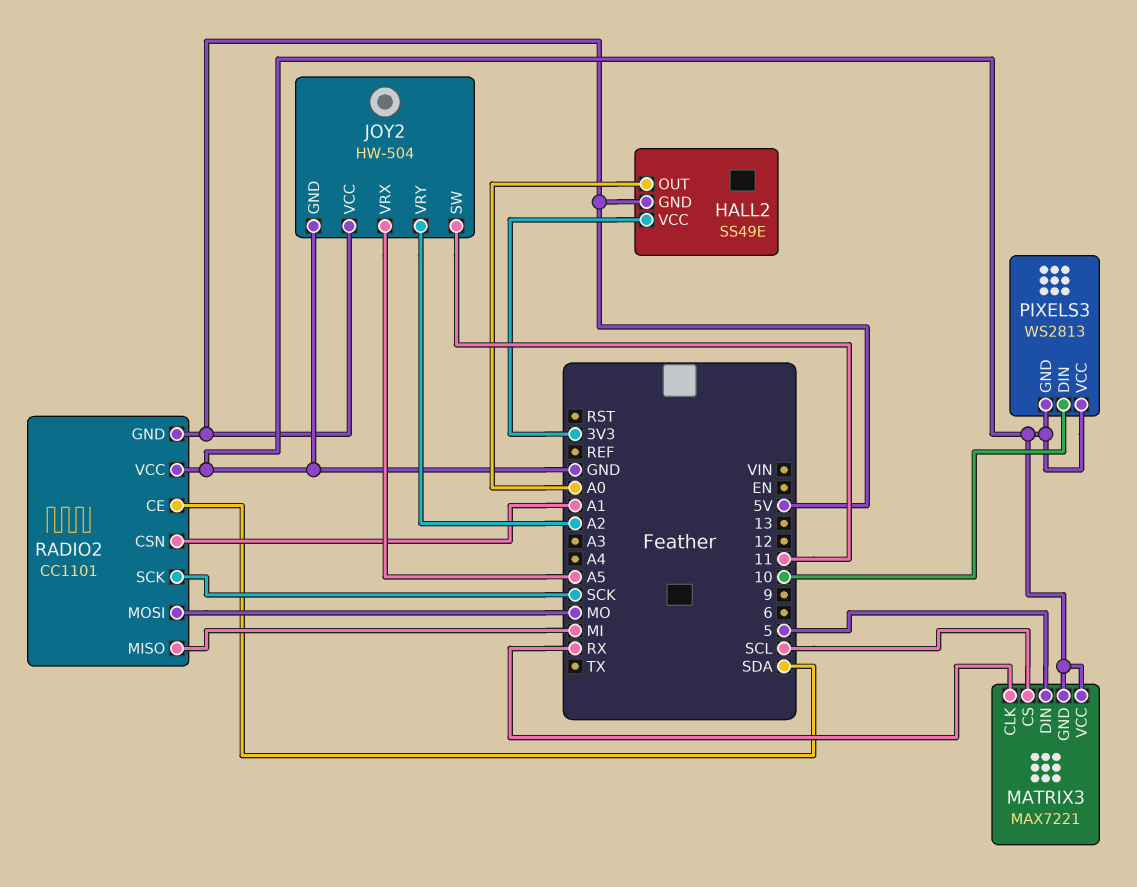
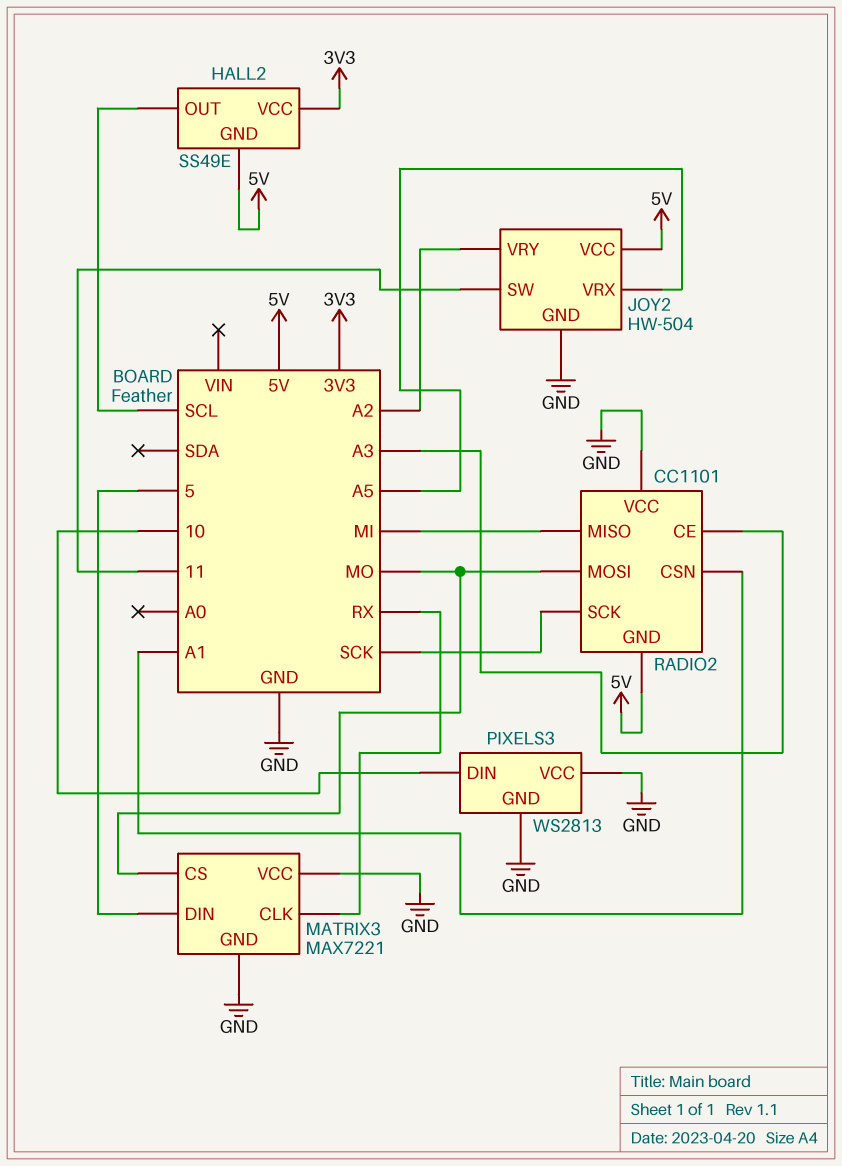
HALL2 pin OUT: A0 -> SCL
MATRIX3 pin CS: SCL -> MO
RADIO2 pin CE: SDA -> A3

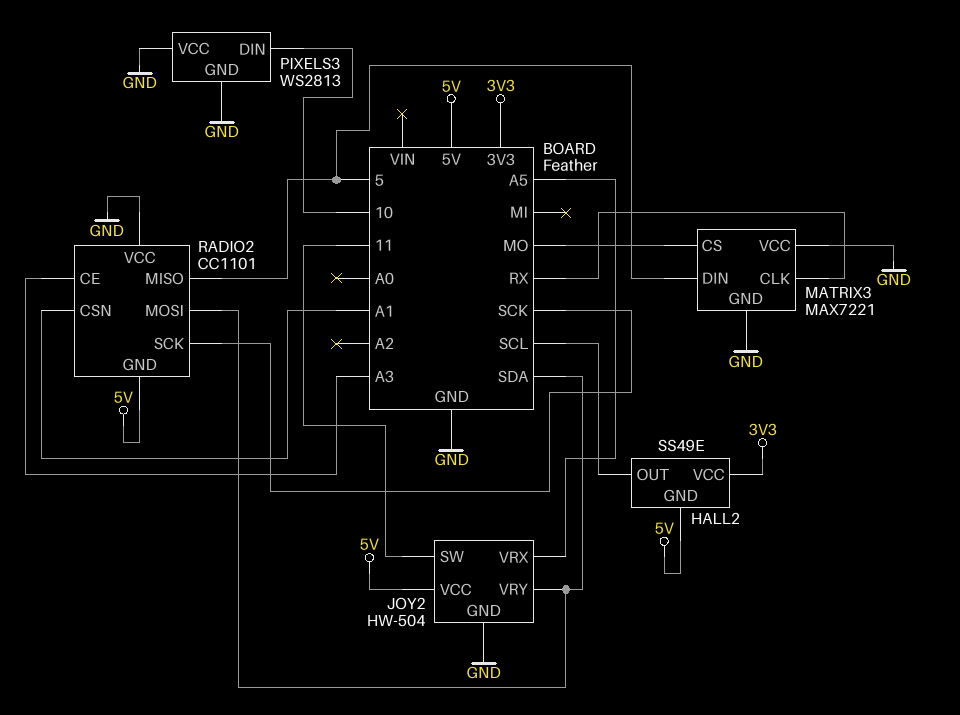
JOY2 pin VRY: A2 -> SDA
RADIO2 pin MISO: MI -> 5
RADIO2 pin MOSI: MO -> SDA

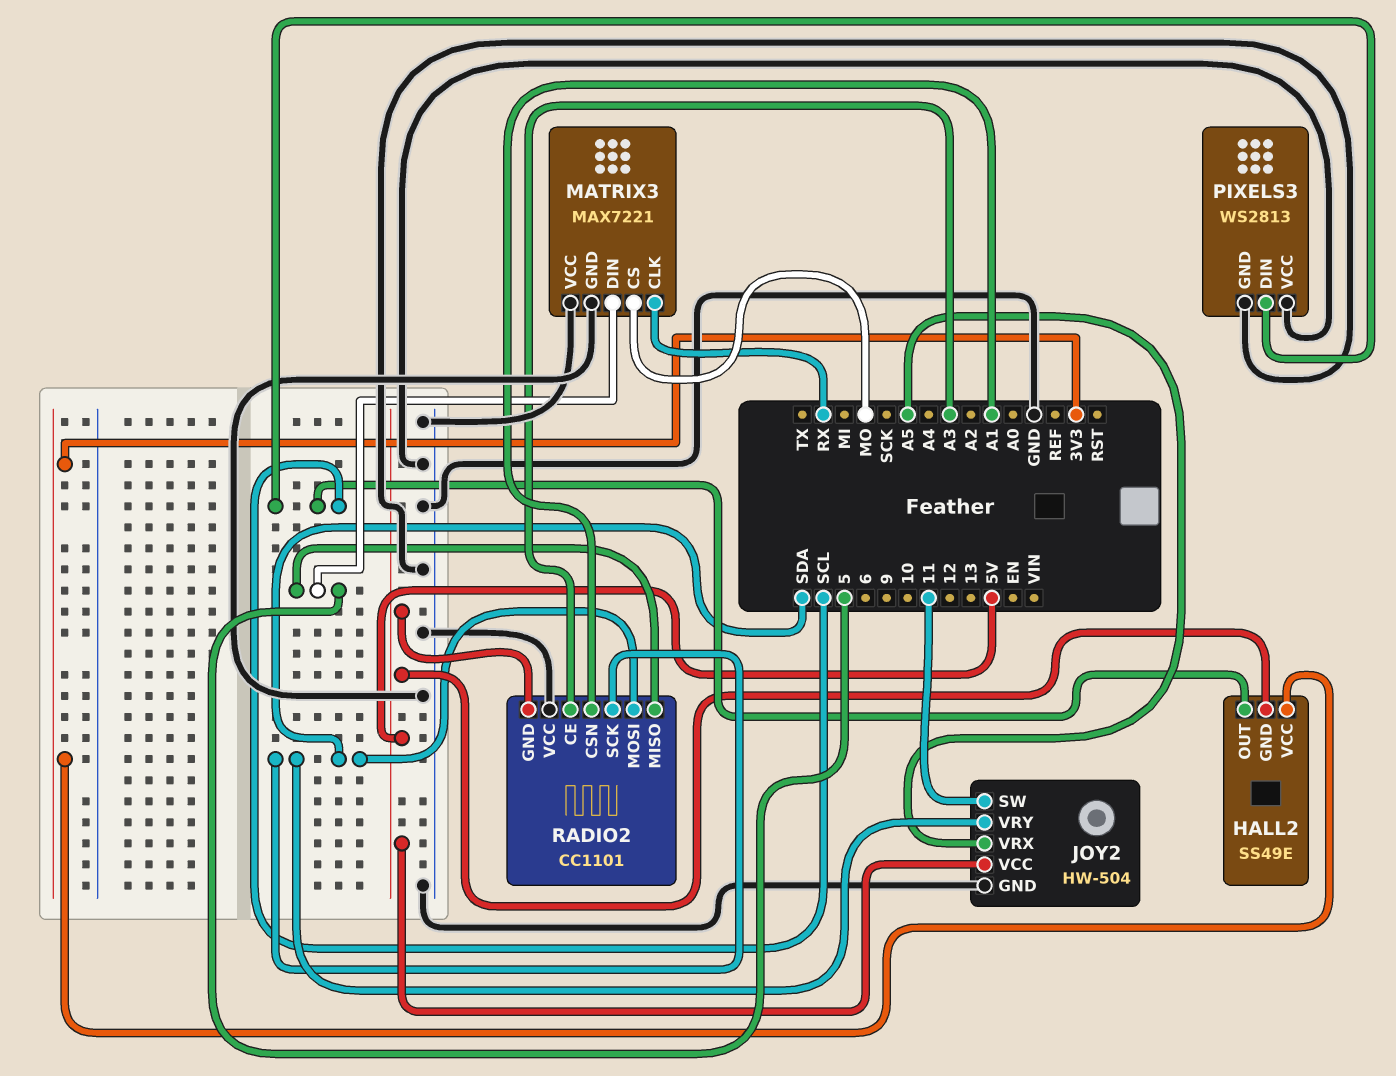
PIXELS3 pin DIN: 10 -> SCL
RADIO2 pin SCK: SCK -> SDA

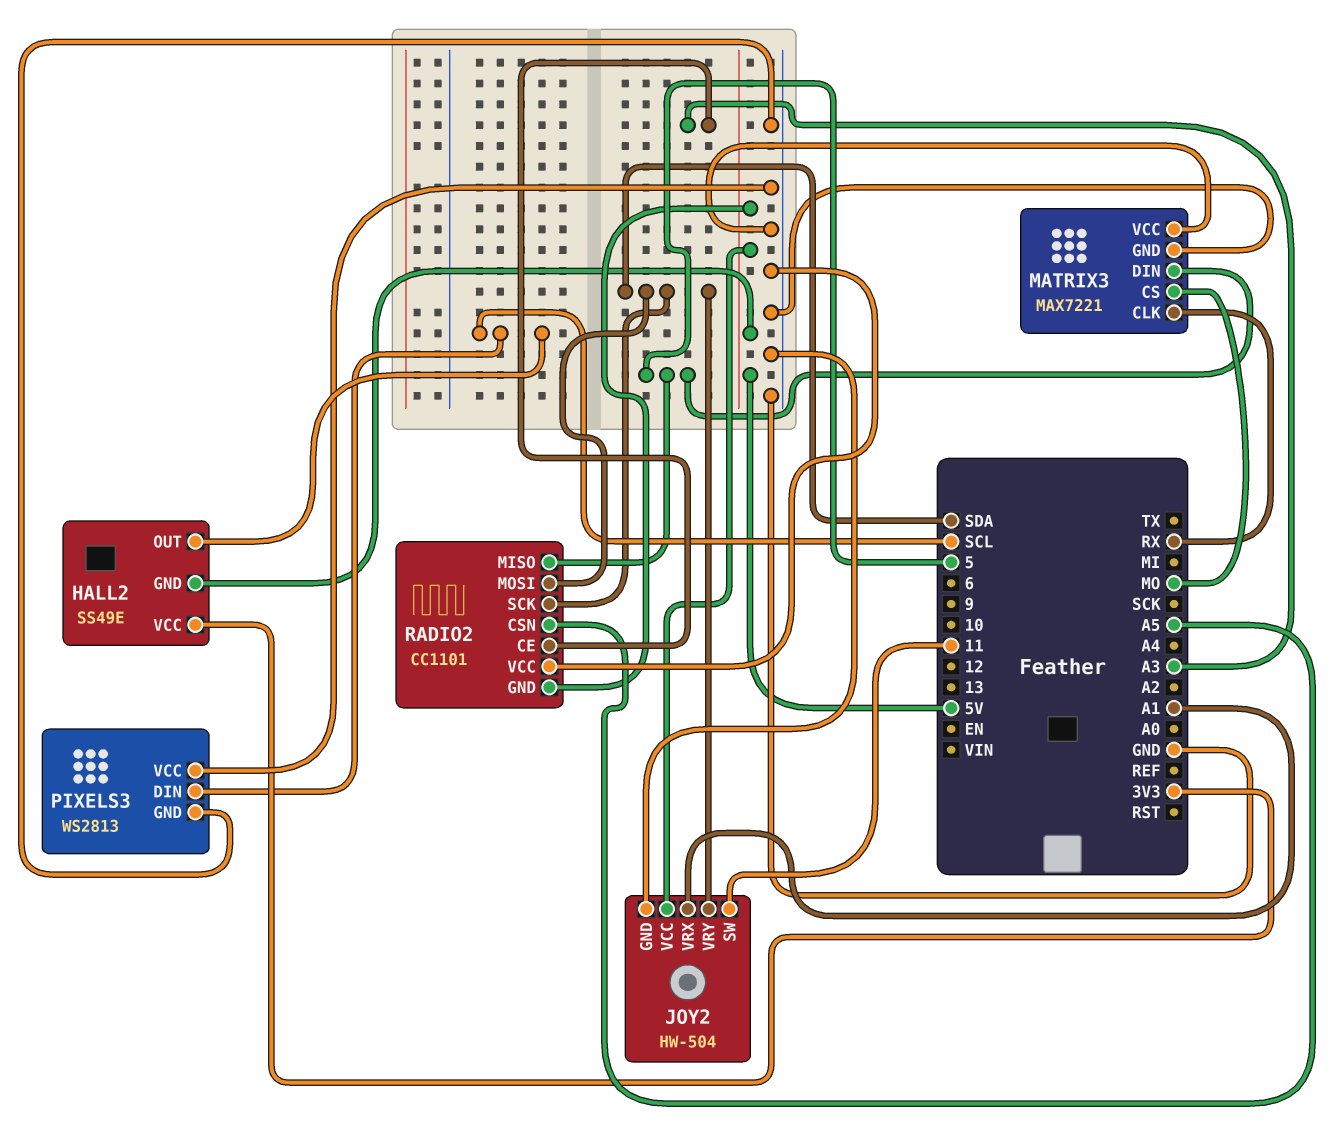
JOY2 pin VRX: A5 -> A1
RADIO2 pin CSN: A1 -> A5

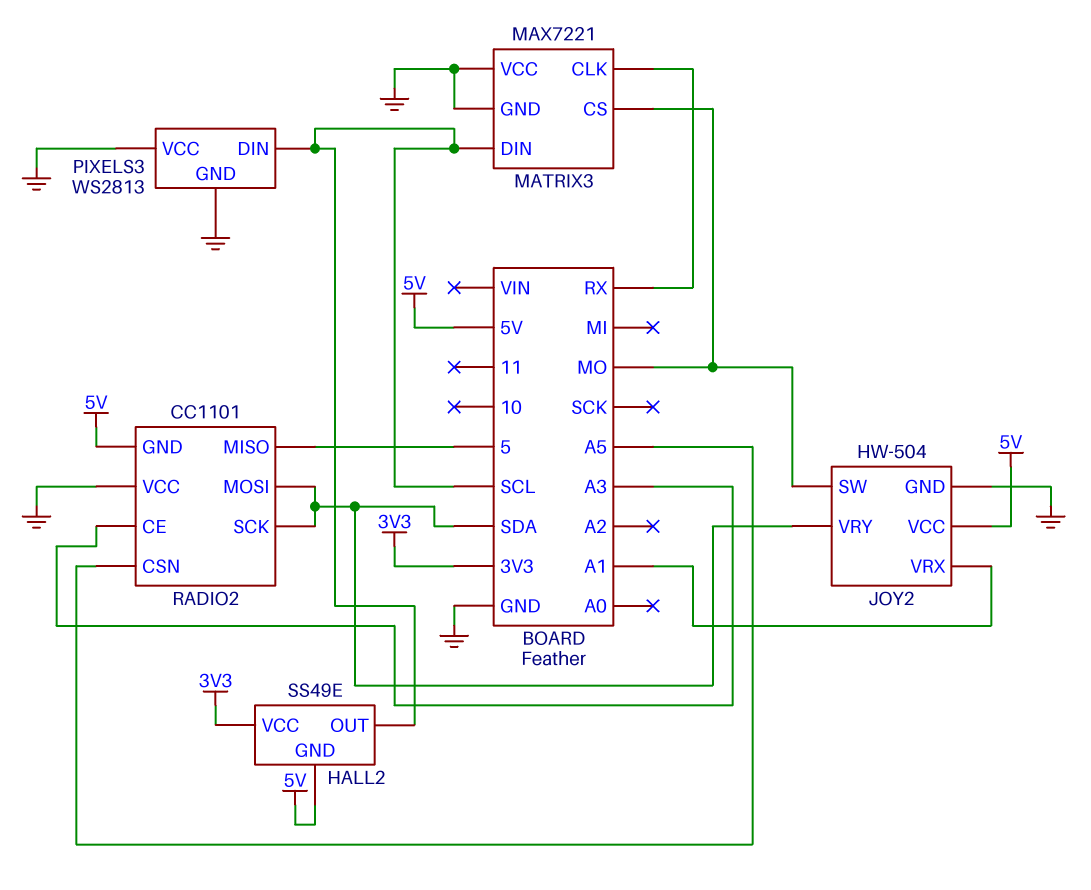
JOY2 pin SW: 11 -> MO
MATRIX3 pin DIN: 5 -> SCL

